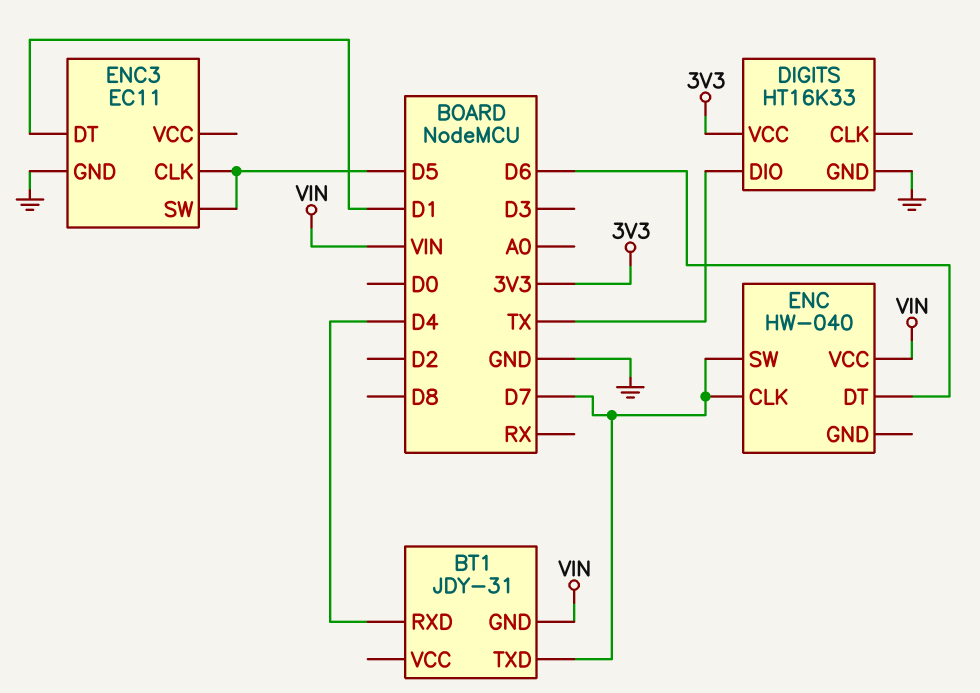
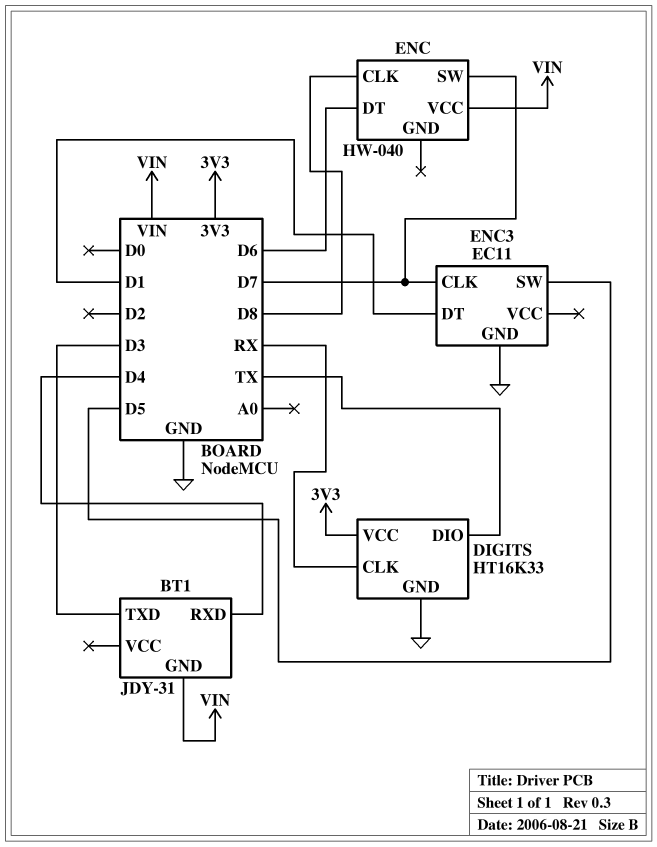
BT1 pin TXD: D7 -> D3
DIGITS pin CLK: none -> RX
ENC pin CLK: D7 -> D8
ENC3 pin CLK: D5 -> D7

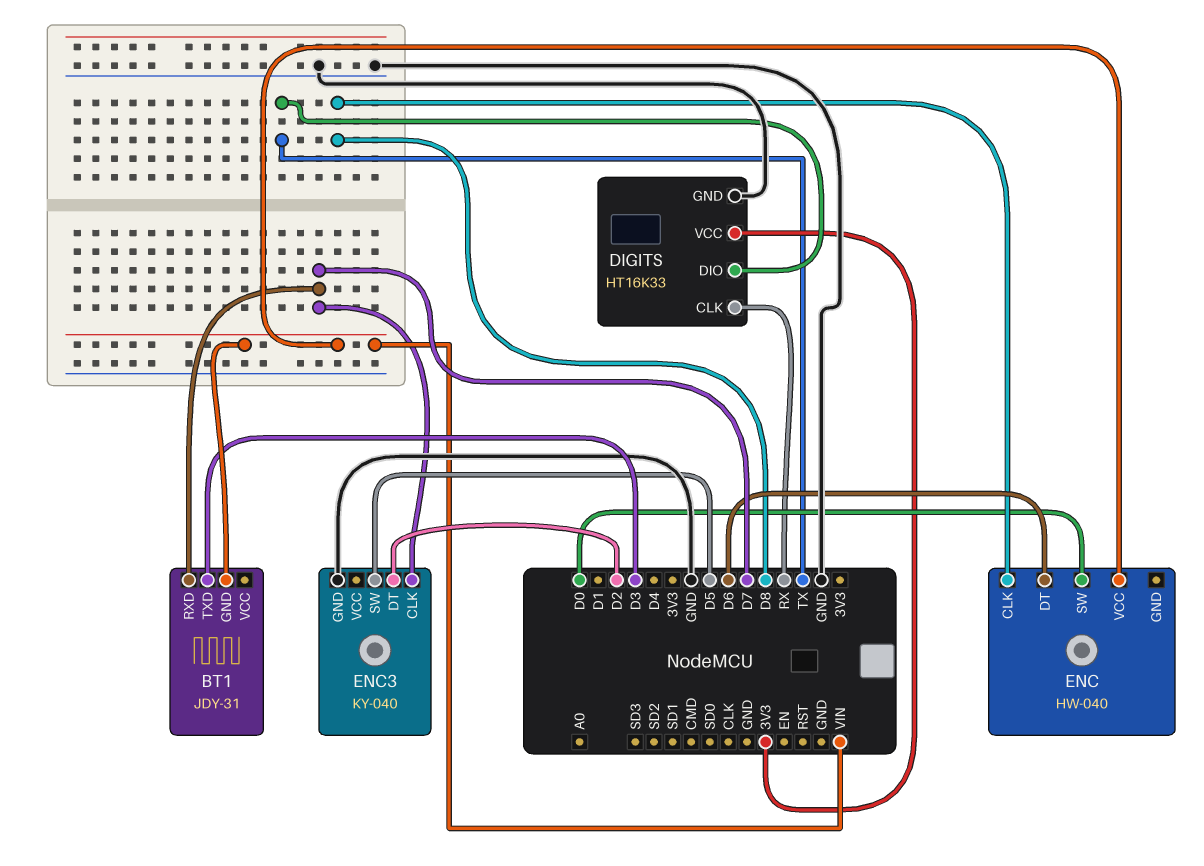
BT1 pin RXD: D4 -> D7
ENC pin SW: D7 -> D0
ENC3: EC11 -> KY-040
ENC3 pin DT: D1 -> D2

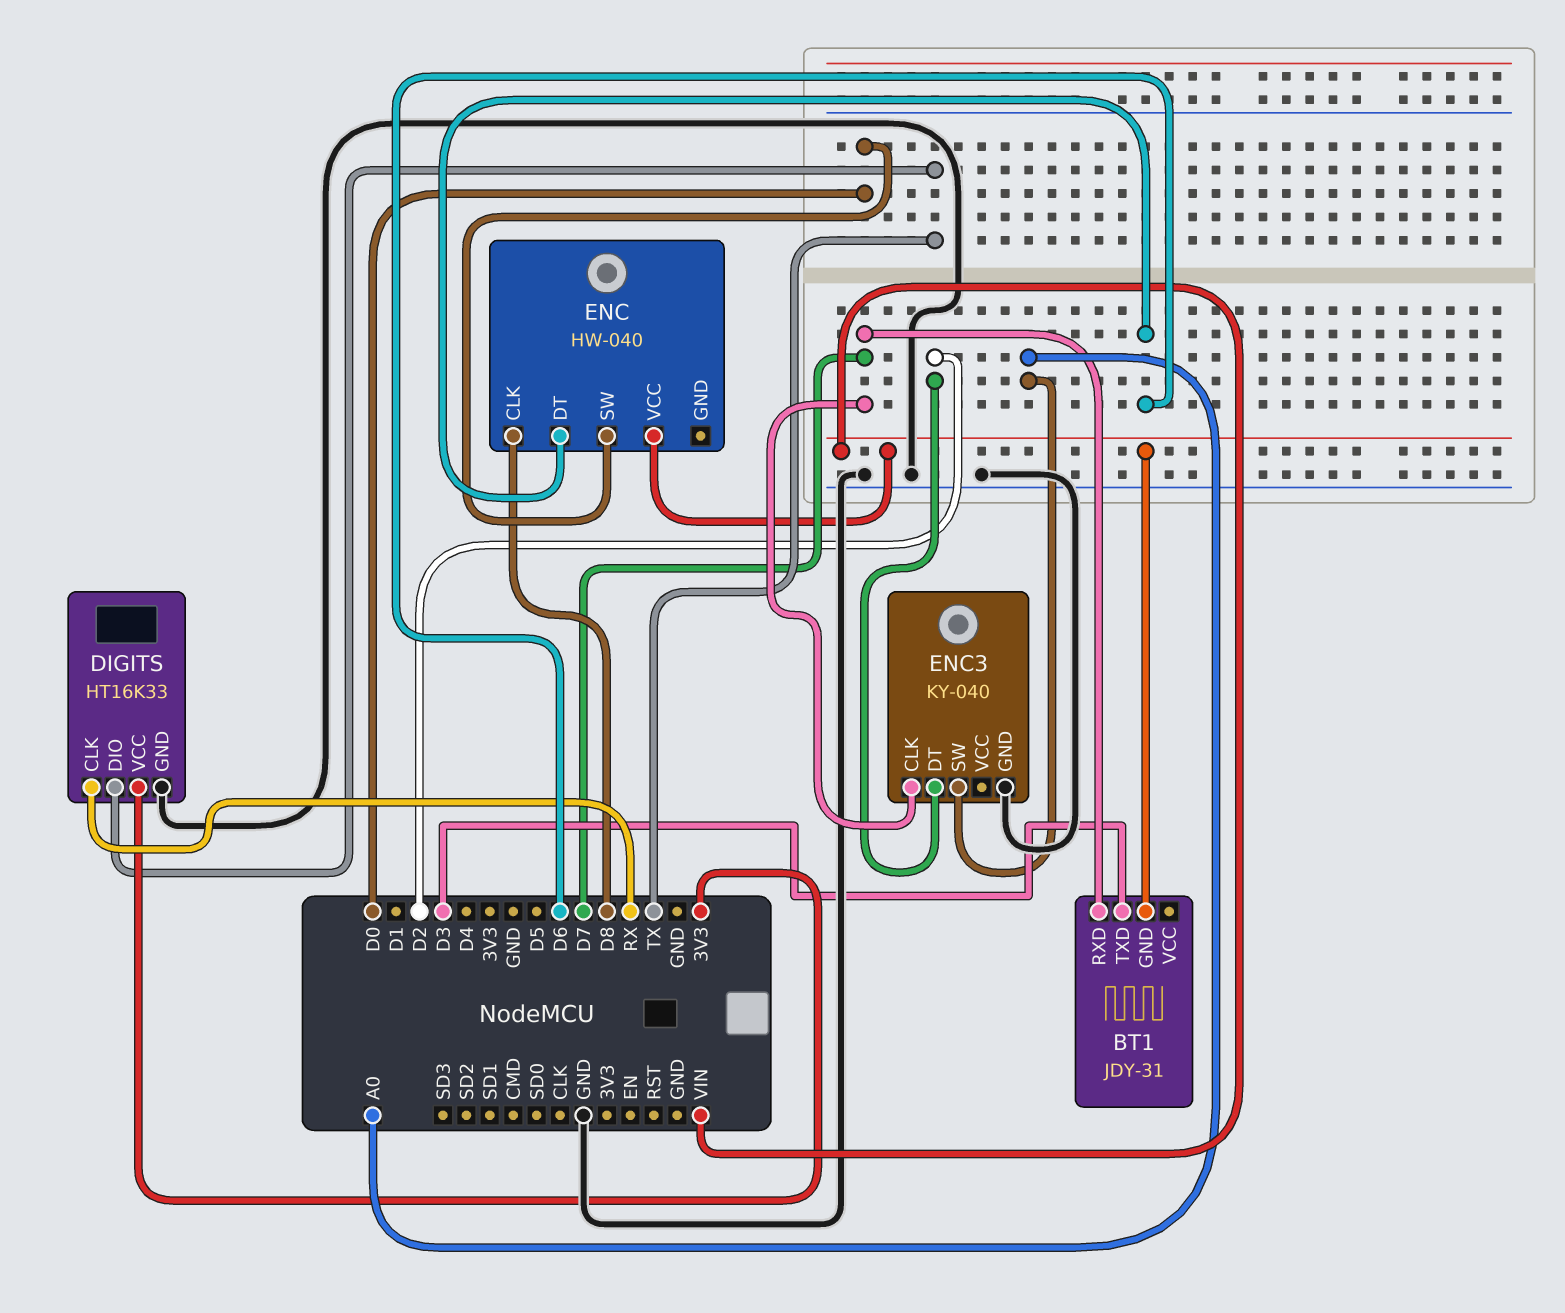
ENC3 pin SW: D5 -> A0

